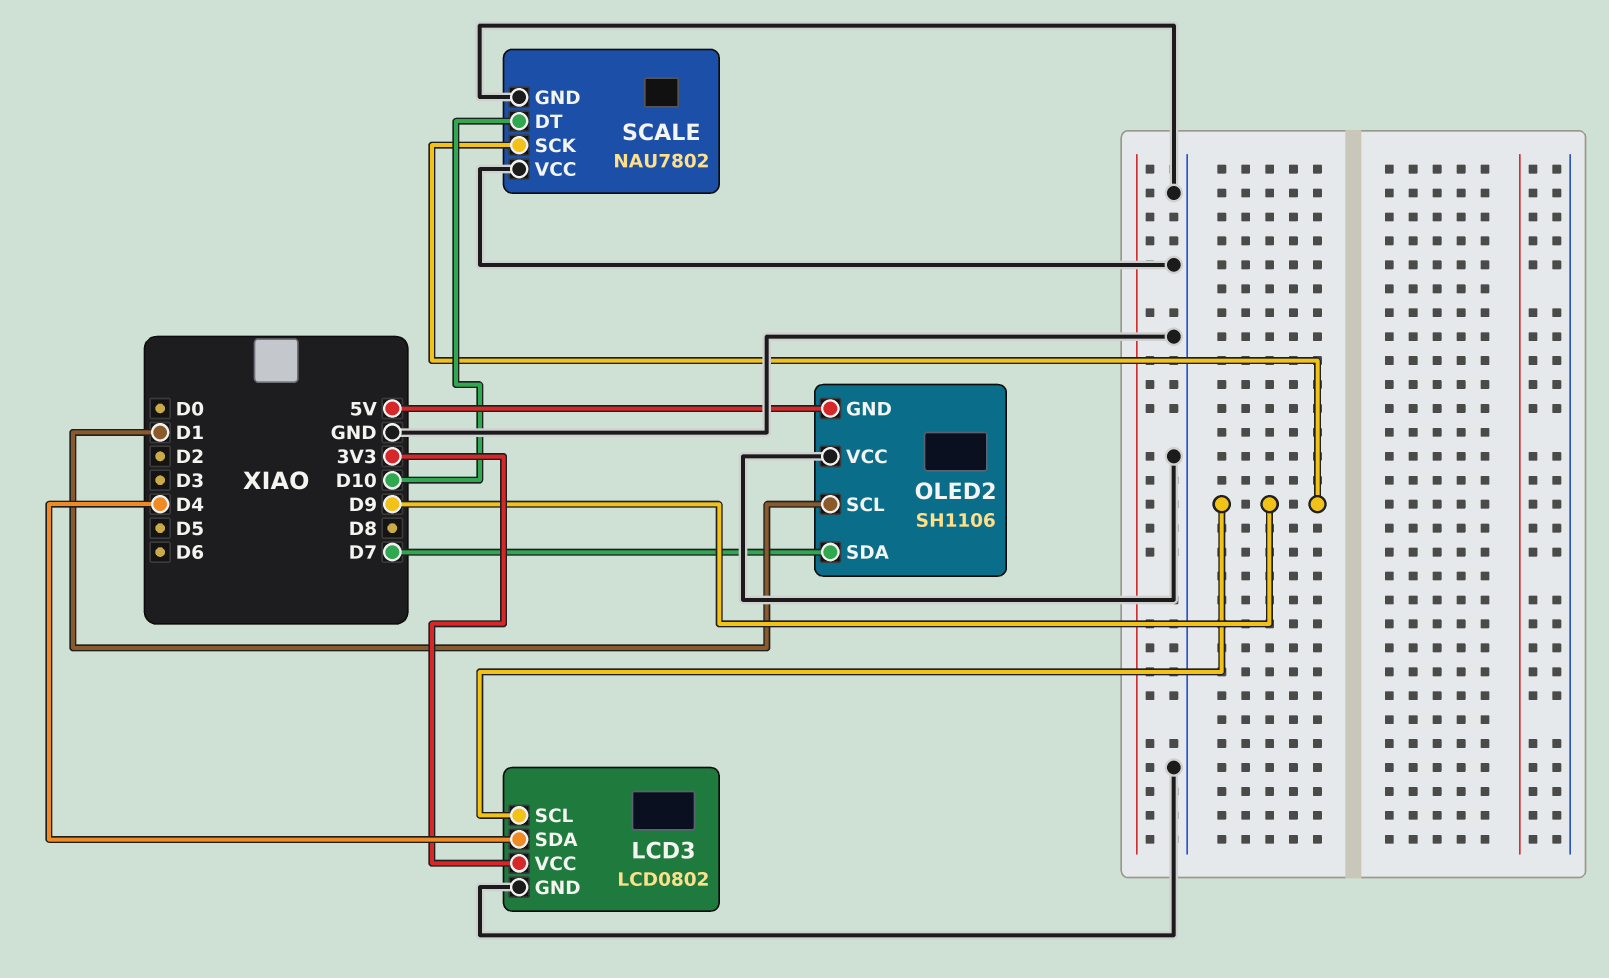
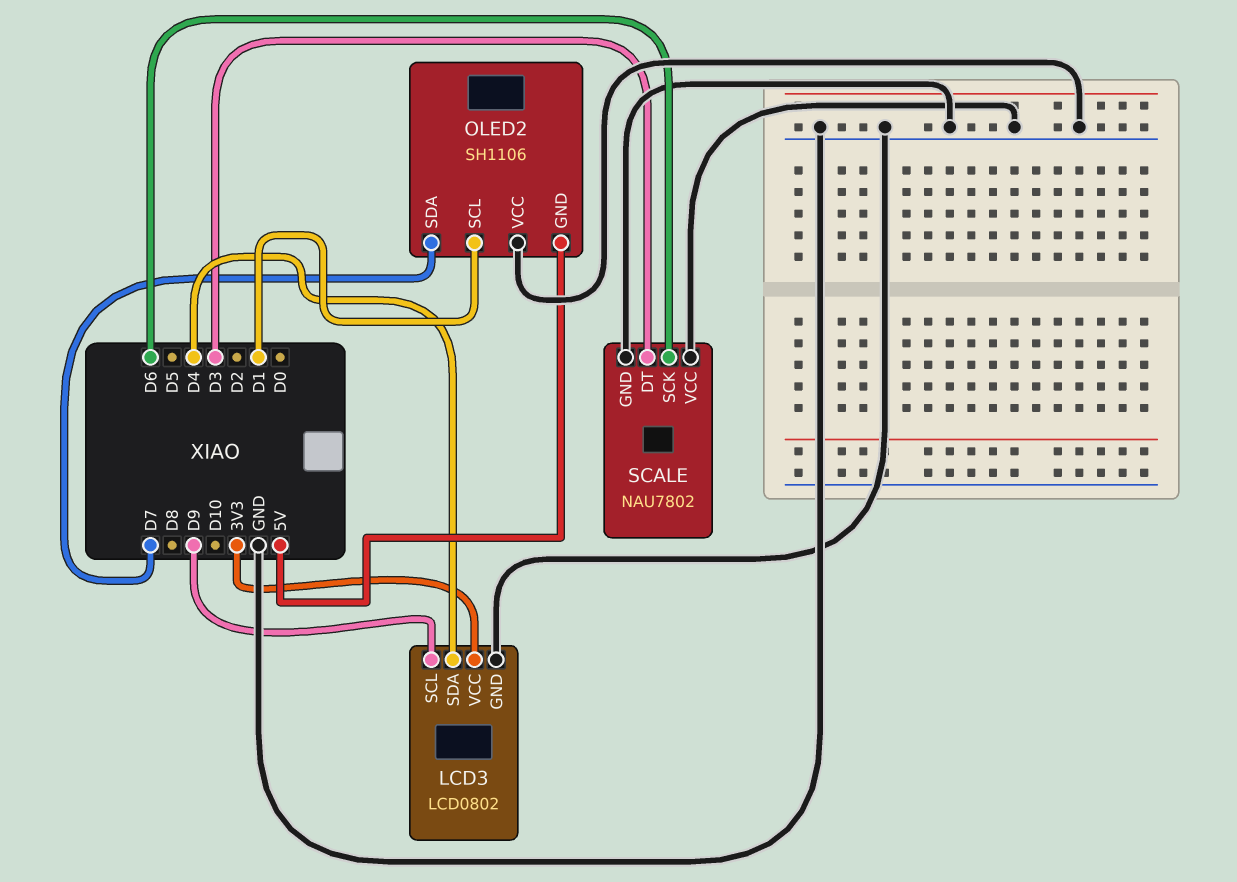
SCALE pin DT: D10 -> D3
SCALE pin SCK: D9 -> D6

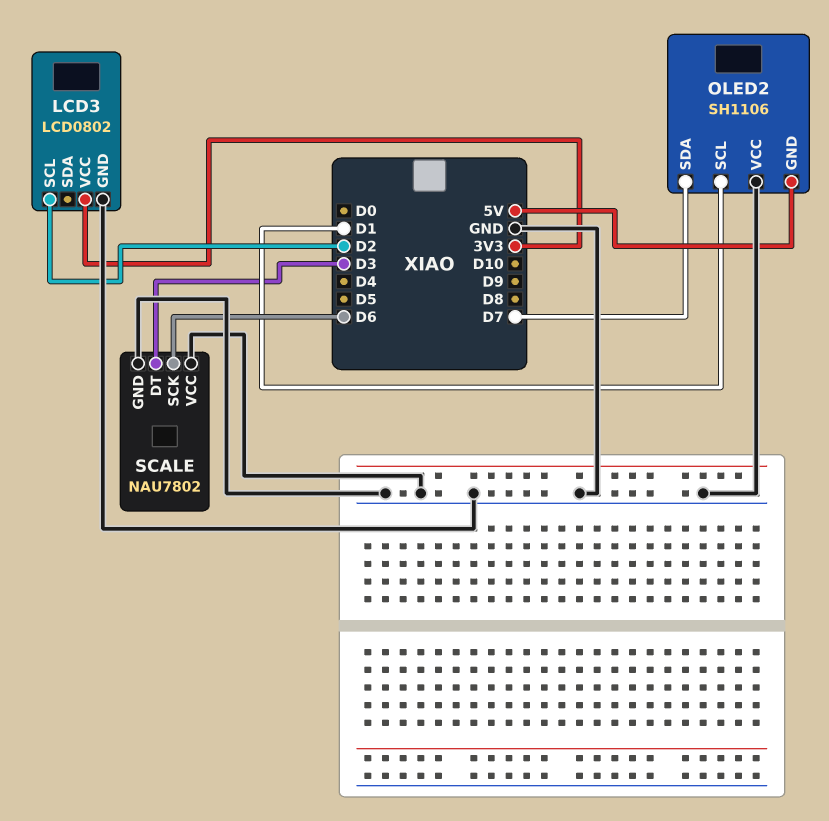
LCD3 pin SCL: D9 -> D2
LCD3 pin SDA: D4 -> none

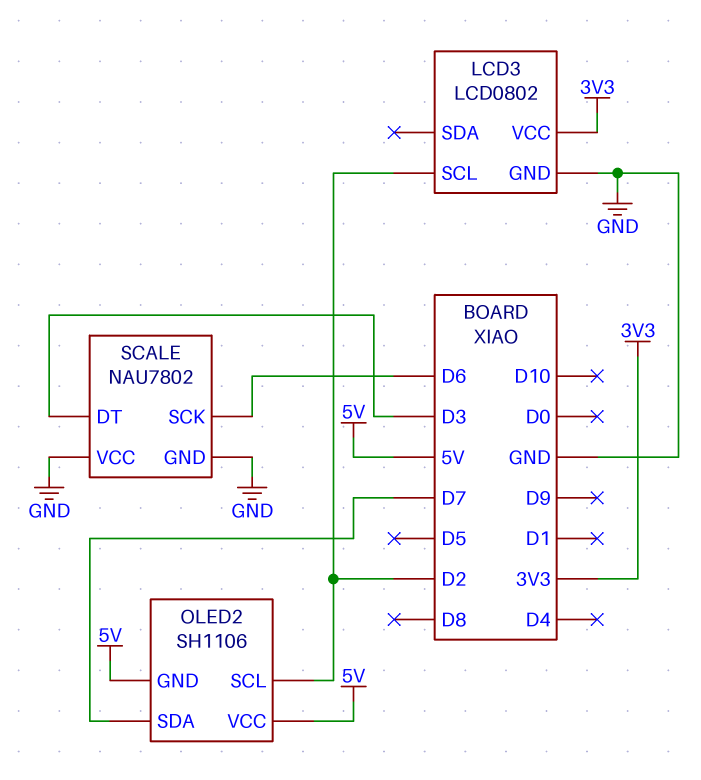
OLED2 pin SCL: D1 -> D2
OLED2 pin VCC: GND -> 5V

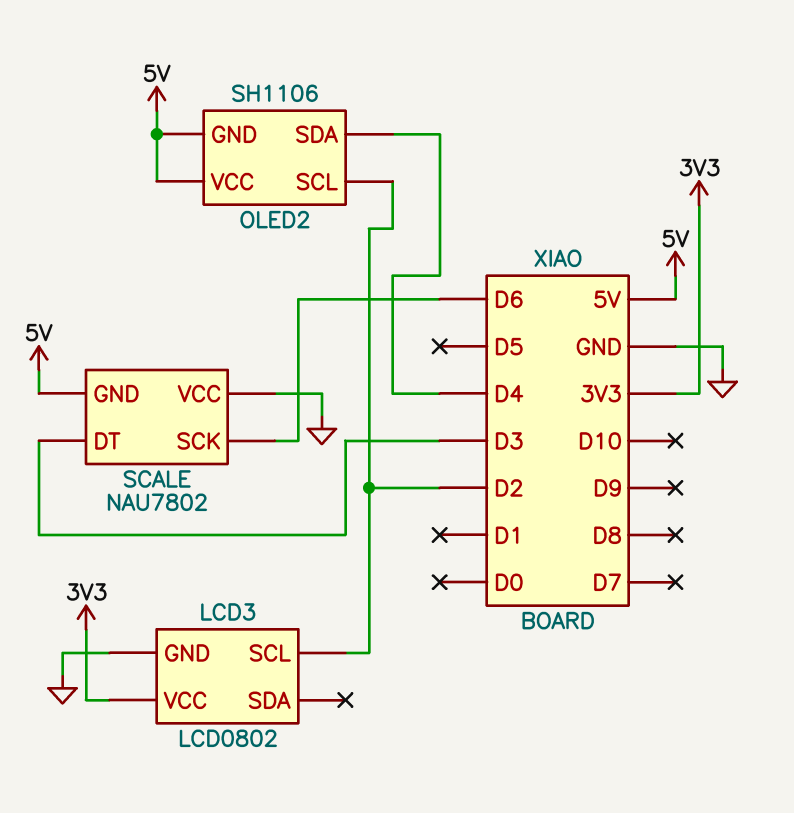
OLED2 pin SDA: D7 -> D4
SCALE pin GND: GND -> 5V

